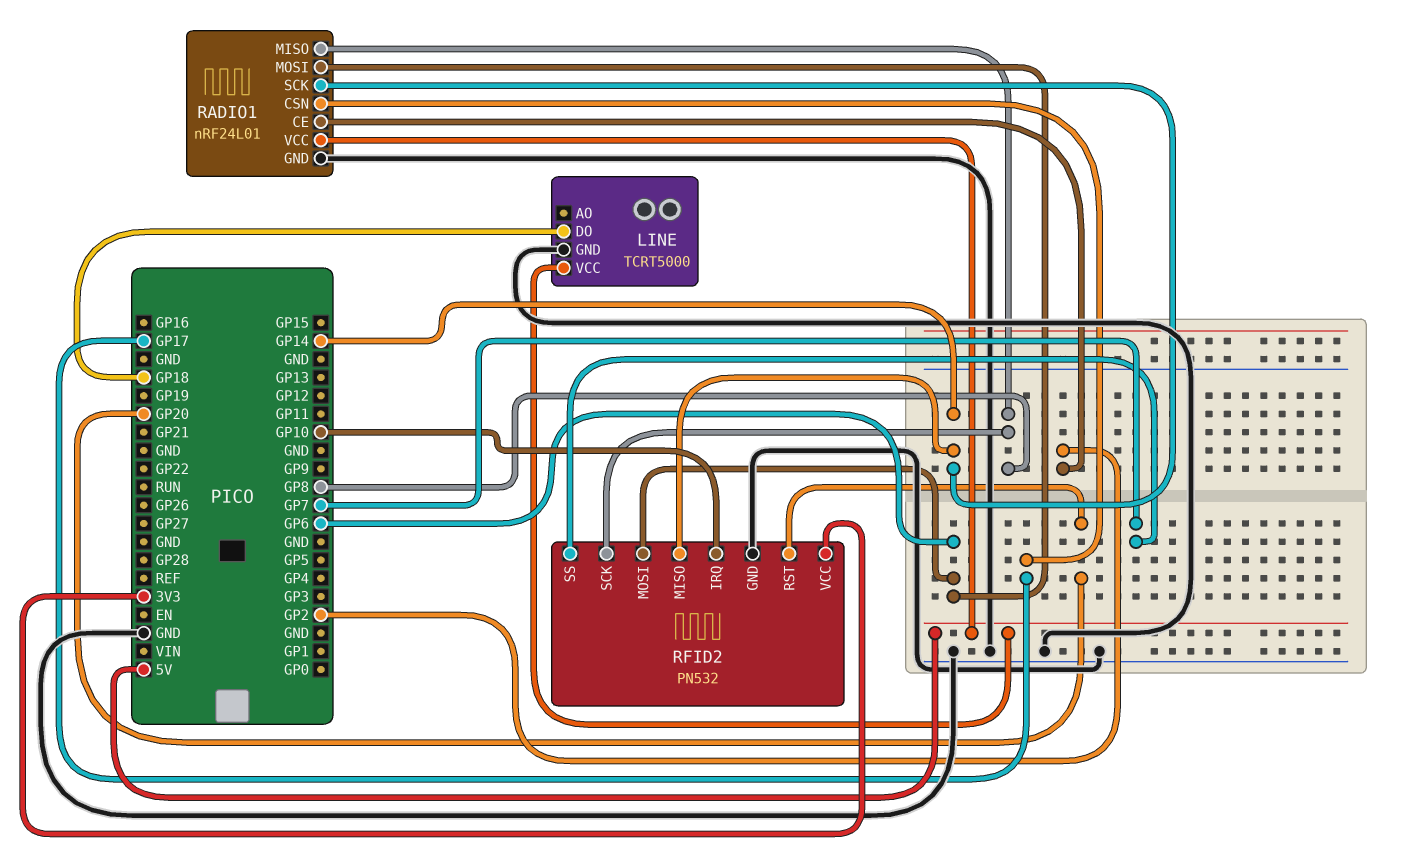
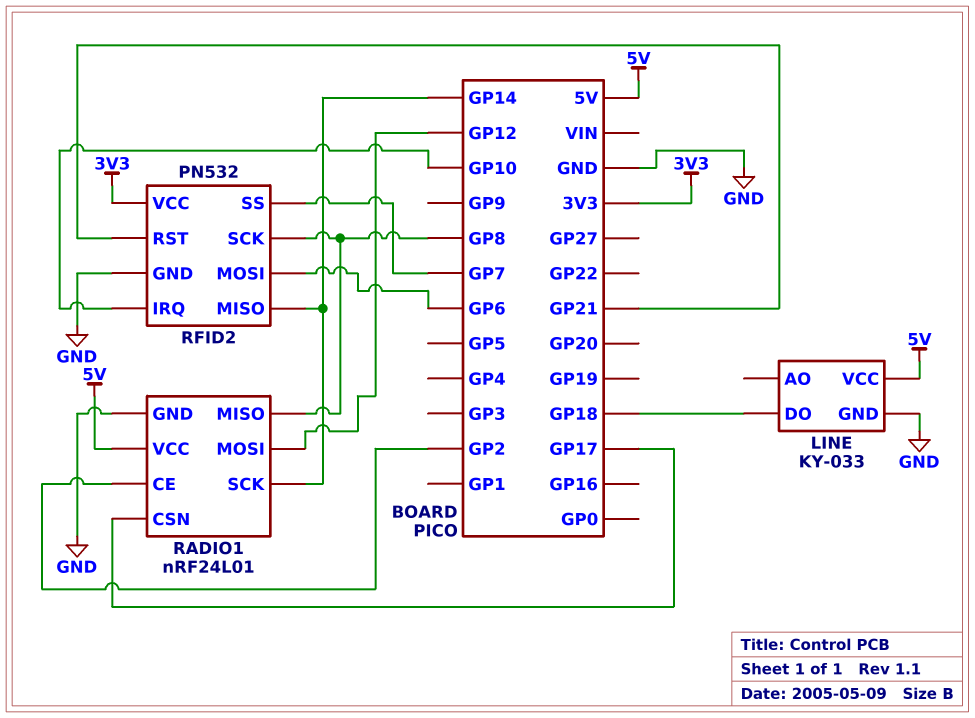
LINE: TCRT5000 -> KY-033
RADIO1 pin MOSI: GP6 -> GP12
RFID2 pin RST: GP20 -> GP21

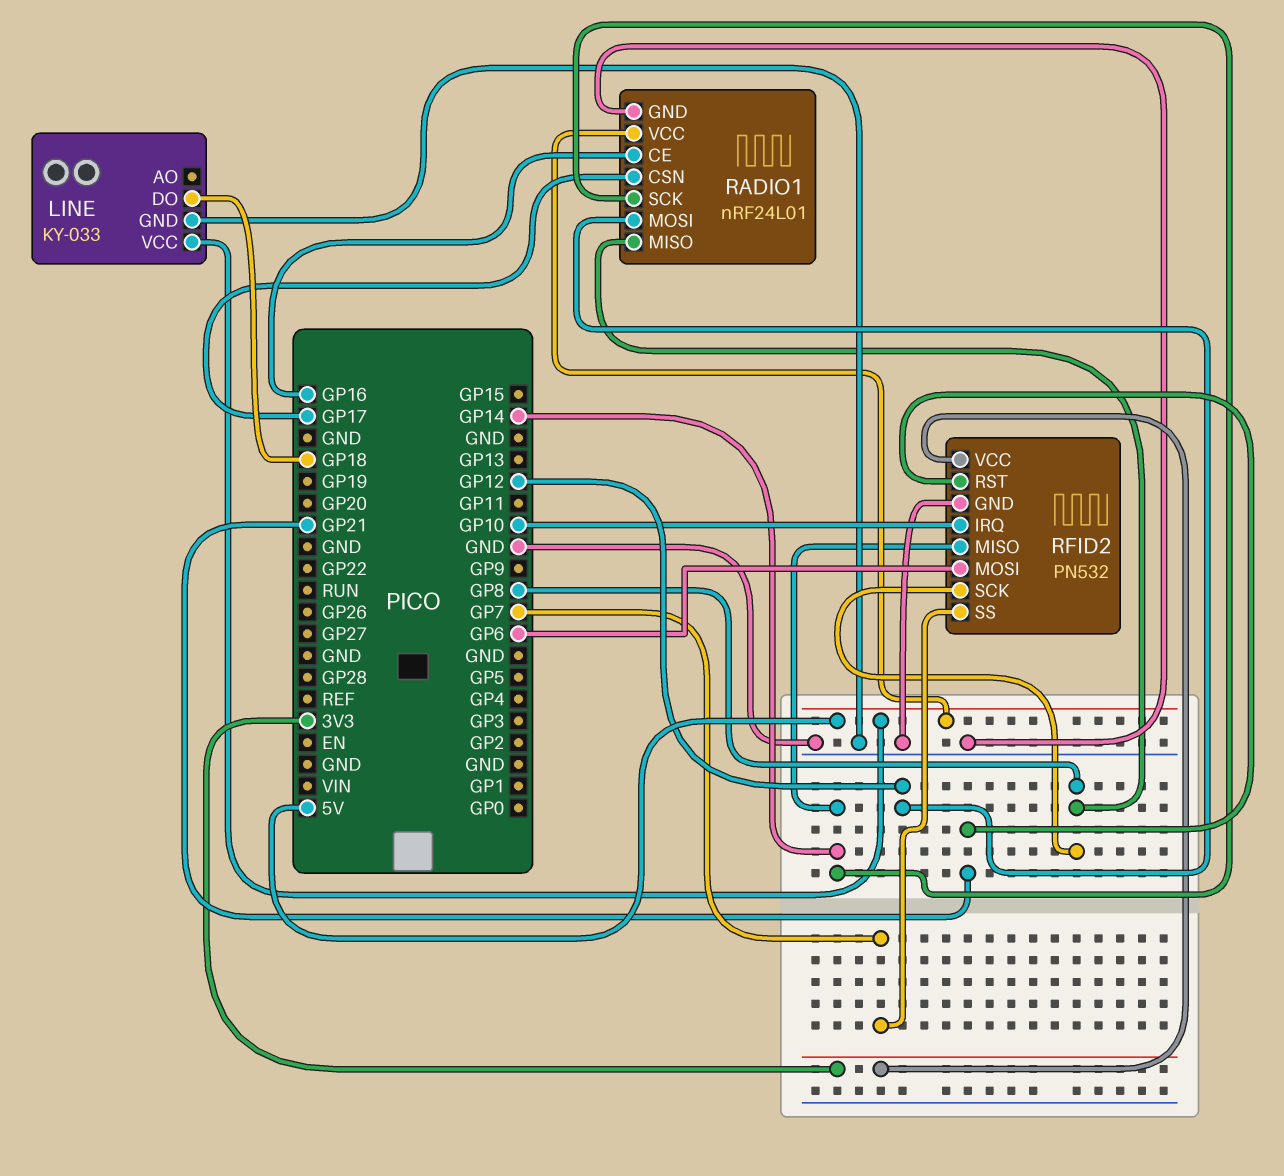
RADIO1 pin CE: GP2 -> GP16

